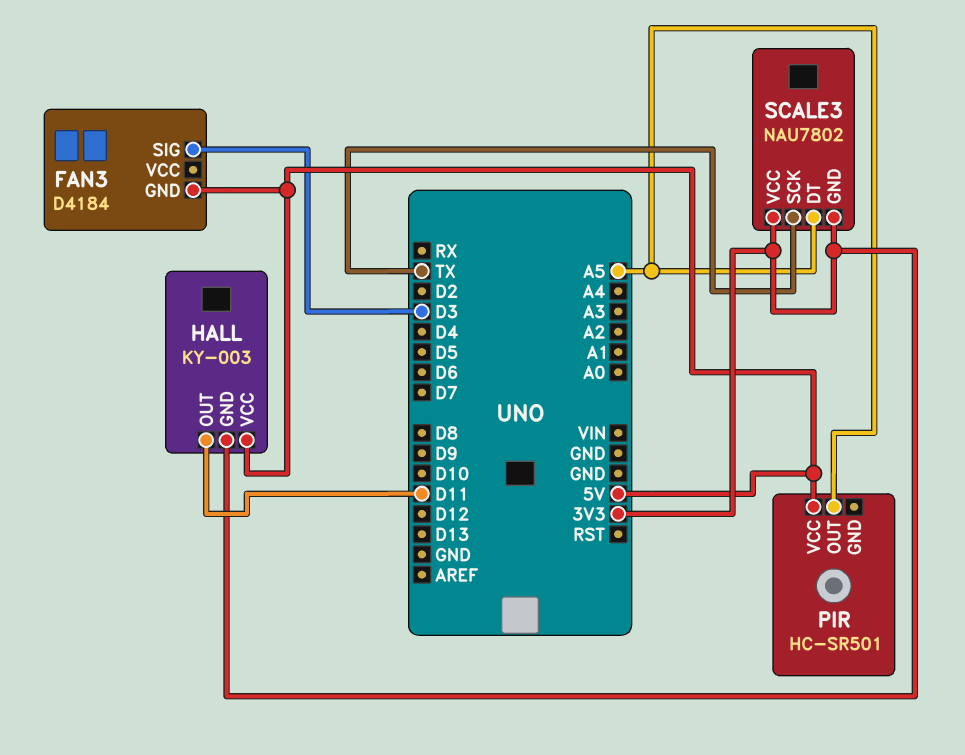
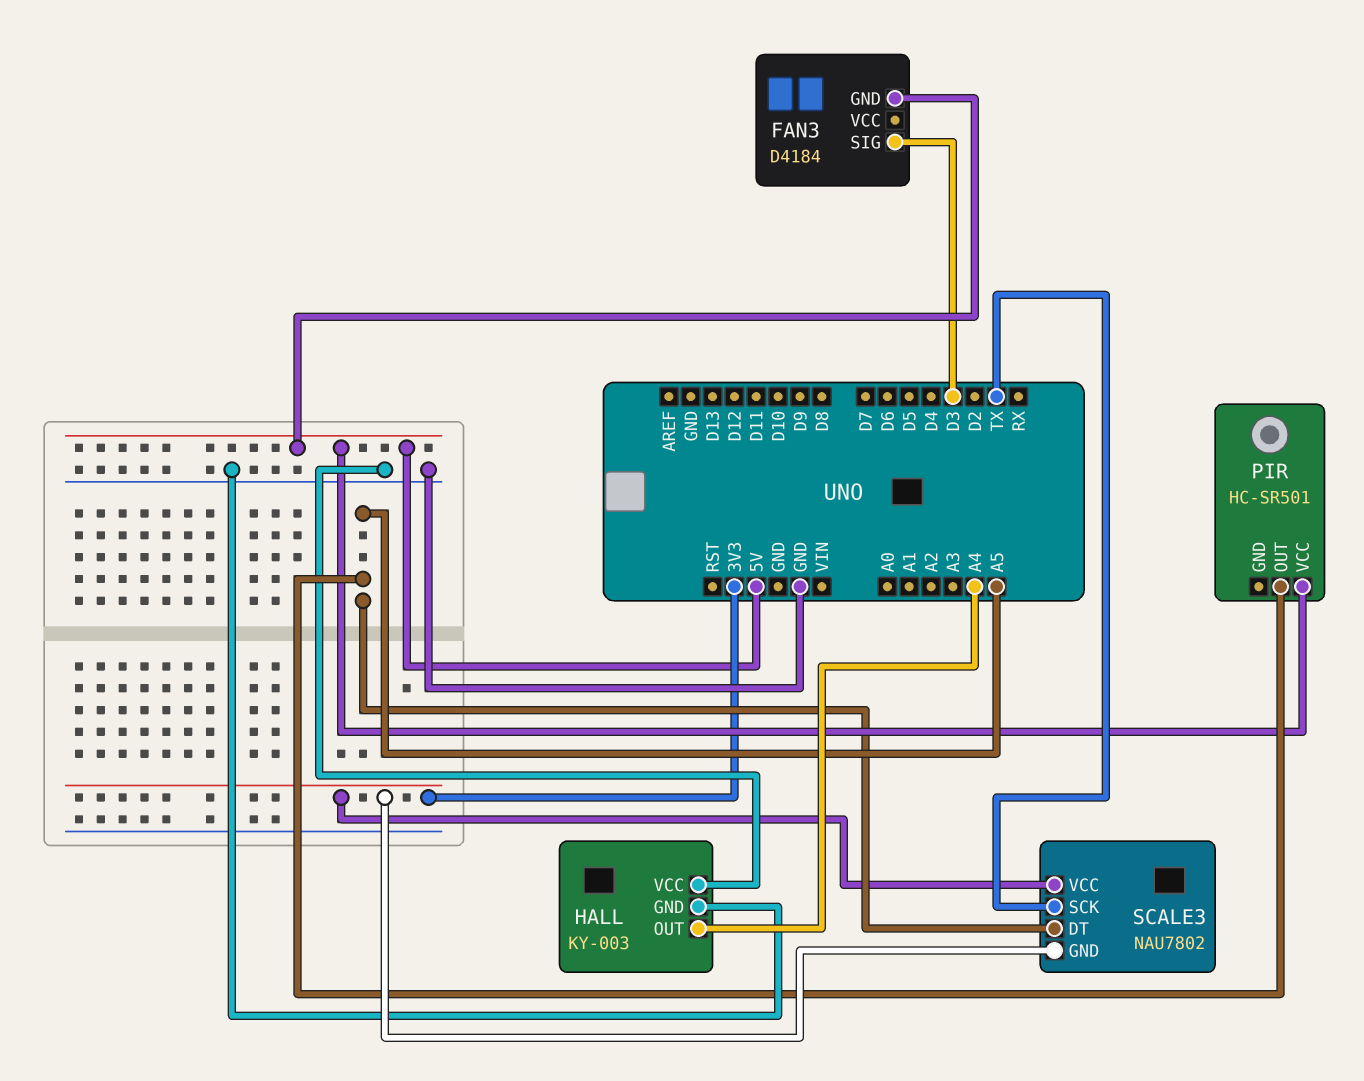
HALL pin GND: 3V3 -> GND
HALL pin OUT: D11 -> A4
HALL pin VCC: 5V -> GND

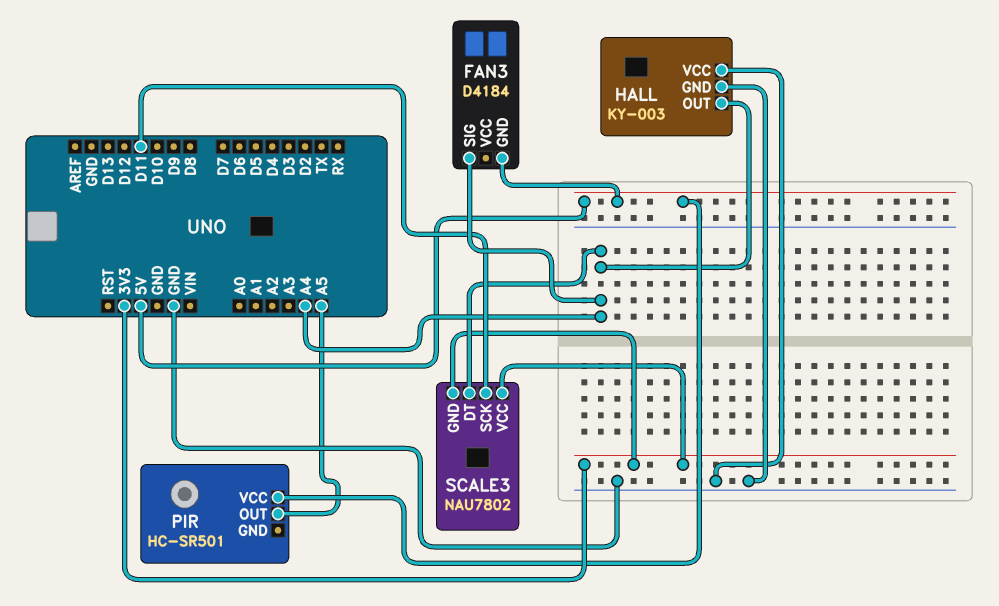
FAN3 pin SIG: D3 -> A4
SCALE3 pin DT: A5 -> A4
SCALE3 pin SCK: TX -> D11

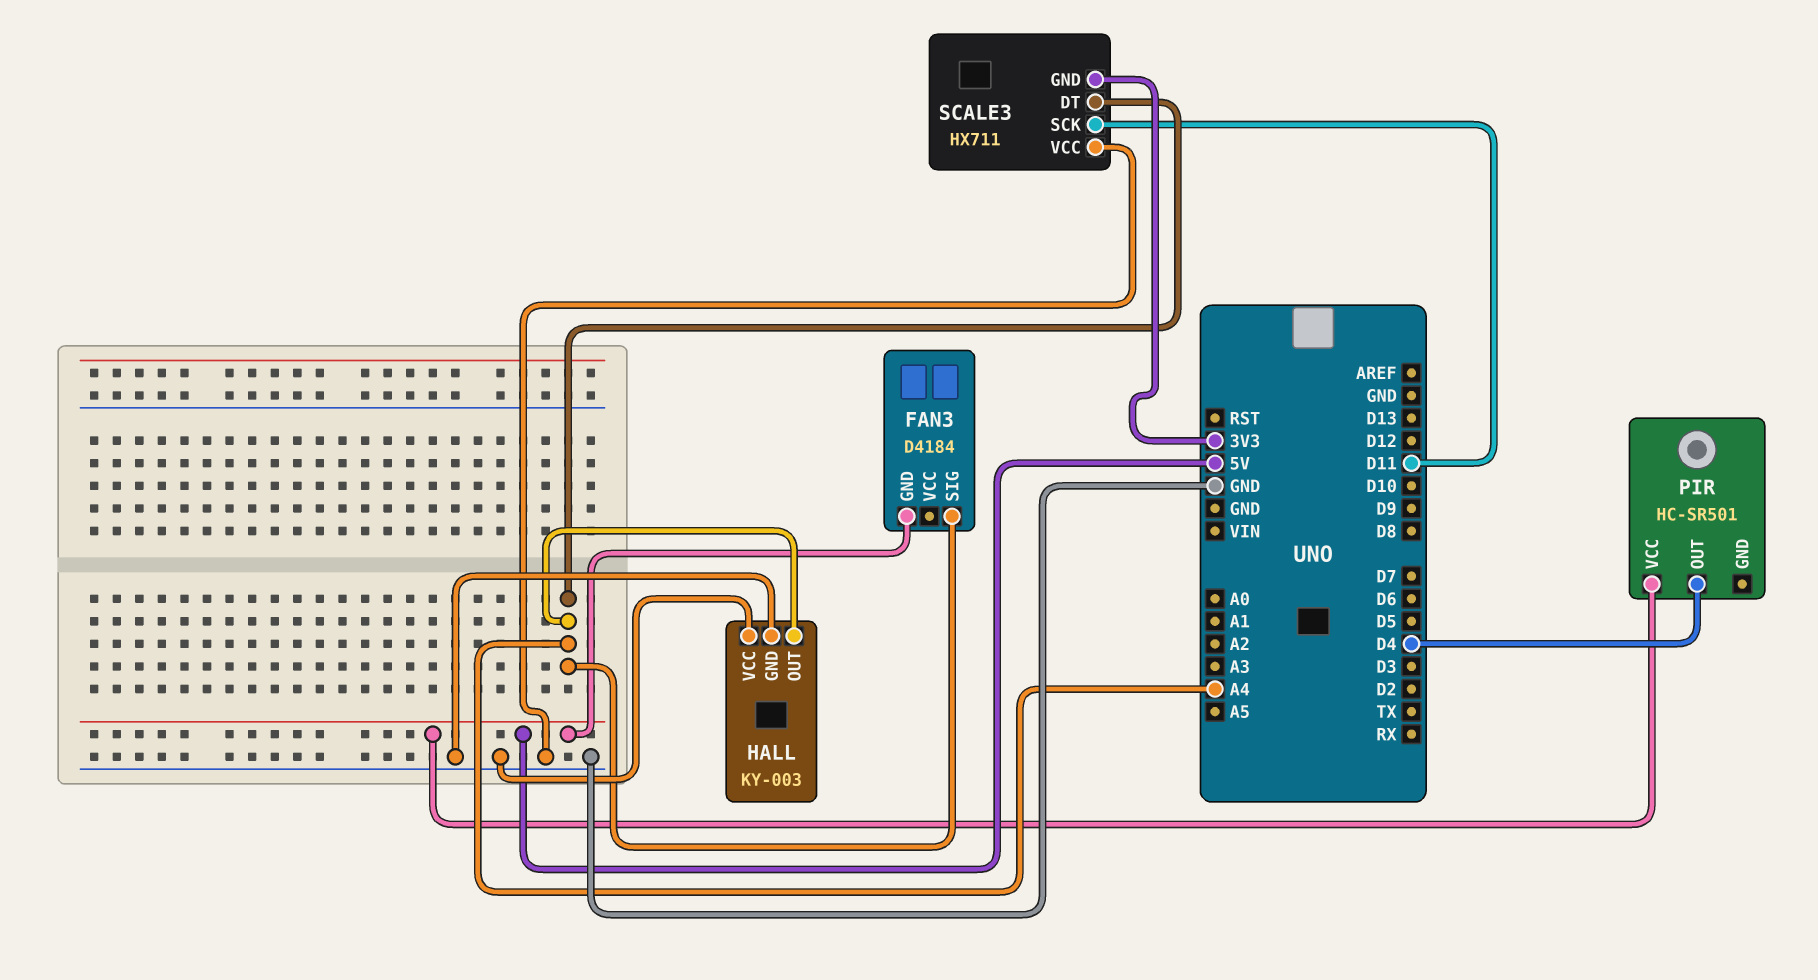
PIR pin OUT: A5 -> D4
SCALE3: NAU7802 -> HX711
SCALE3 pin VCC: 3V3 -> GND

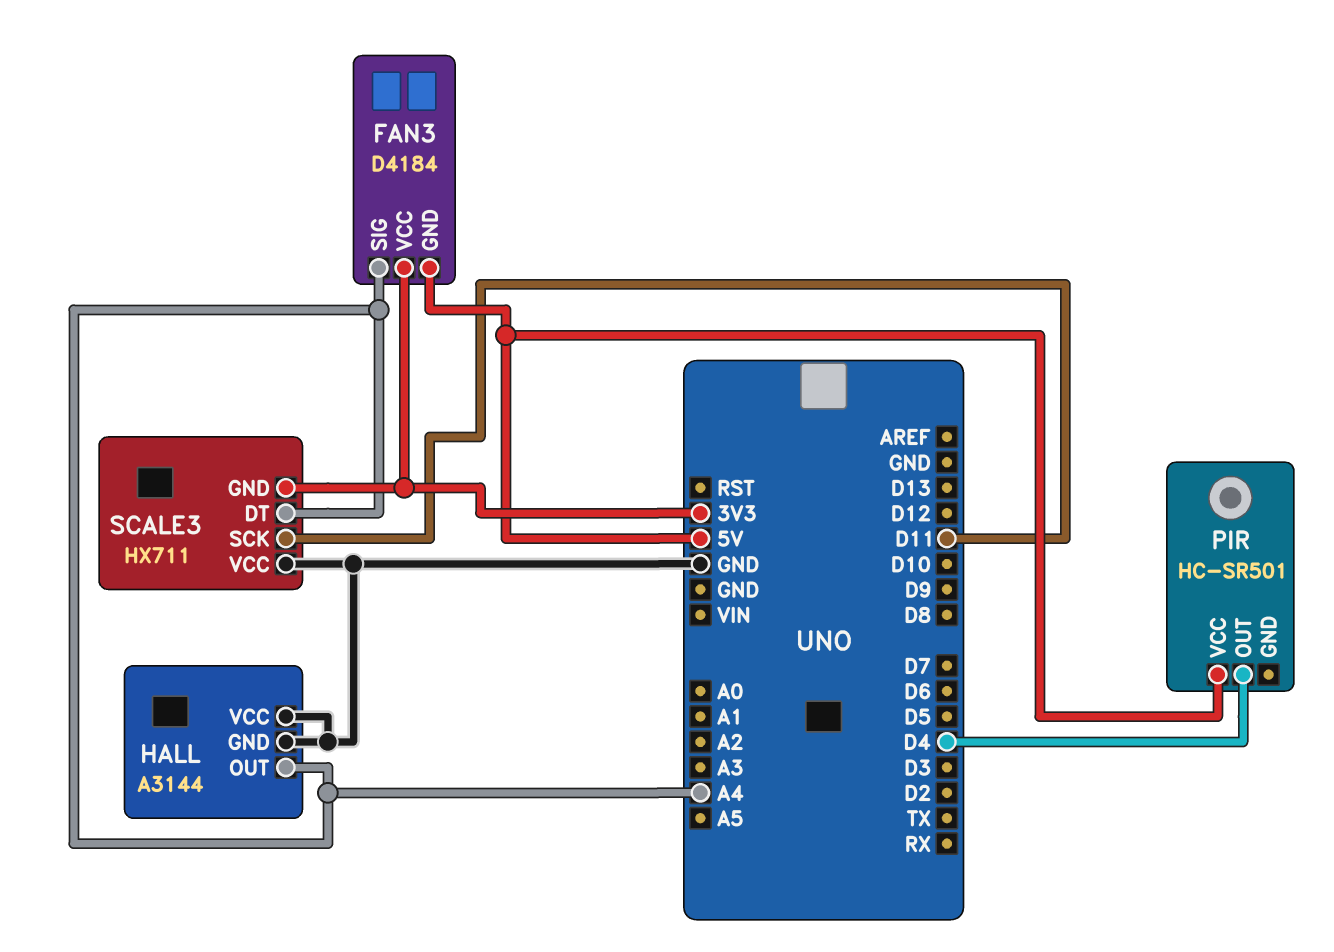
FAN3 pin VCC: none -> 3V3
HALL: KY-003 -> A3144

